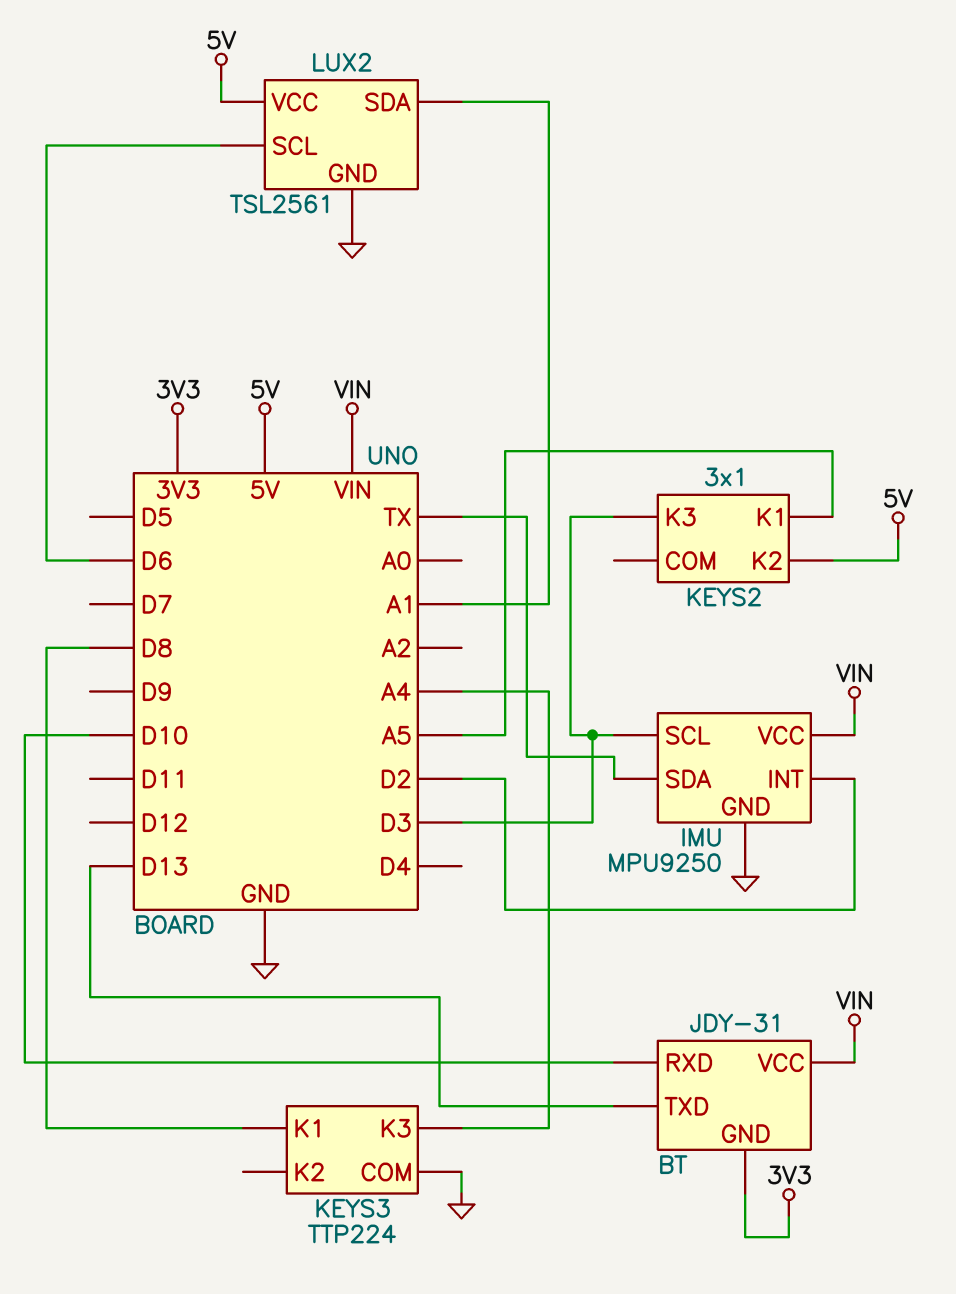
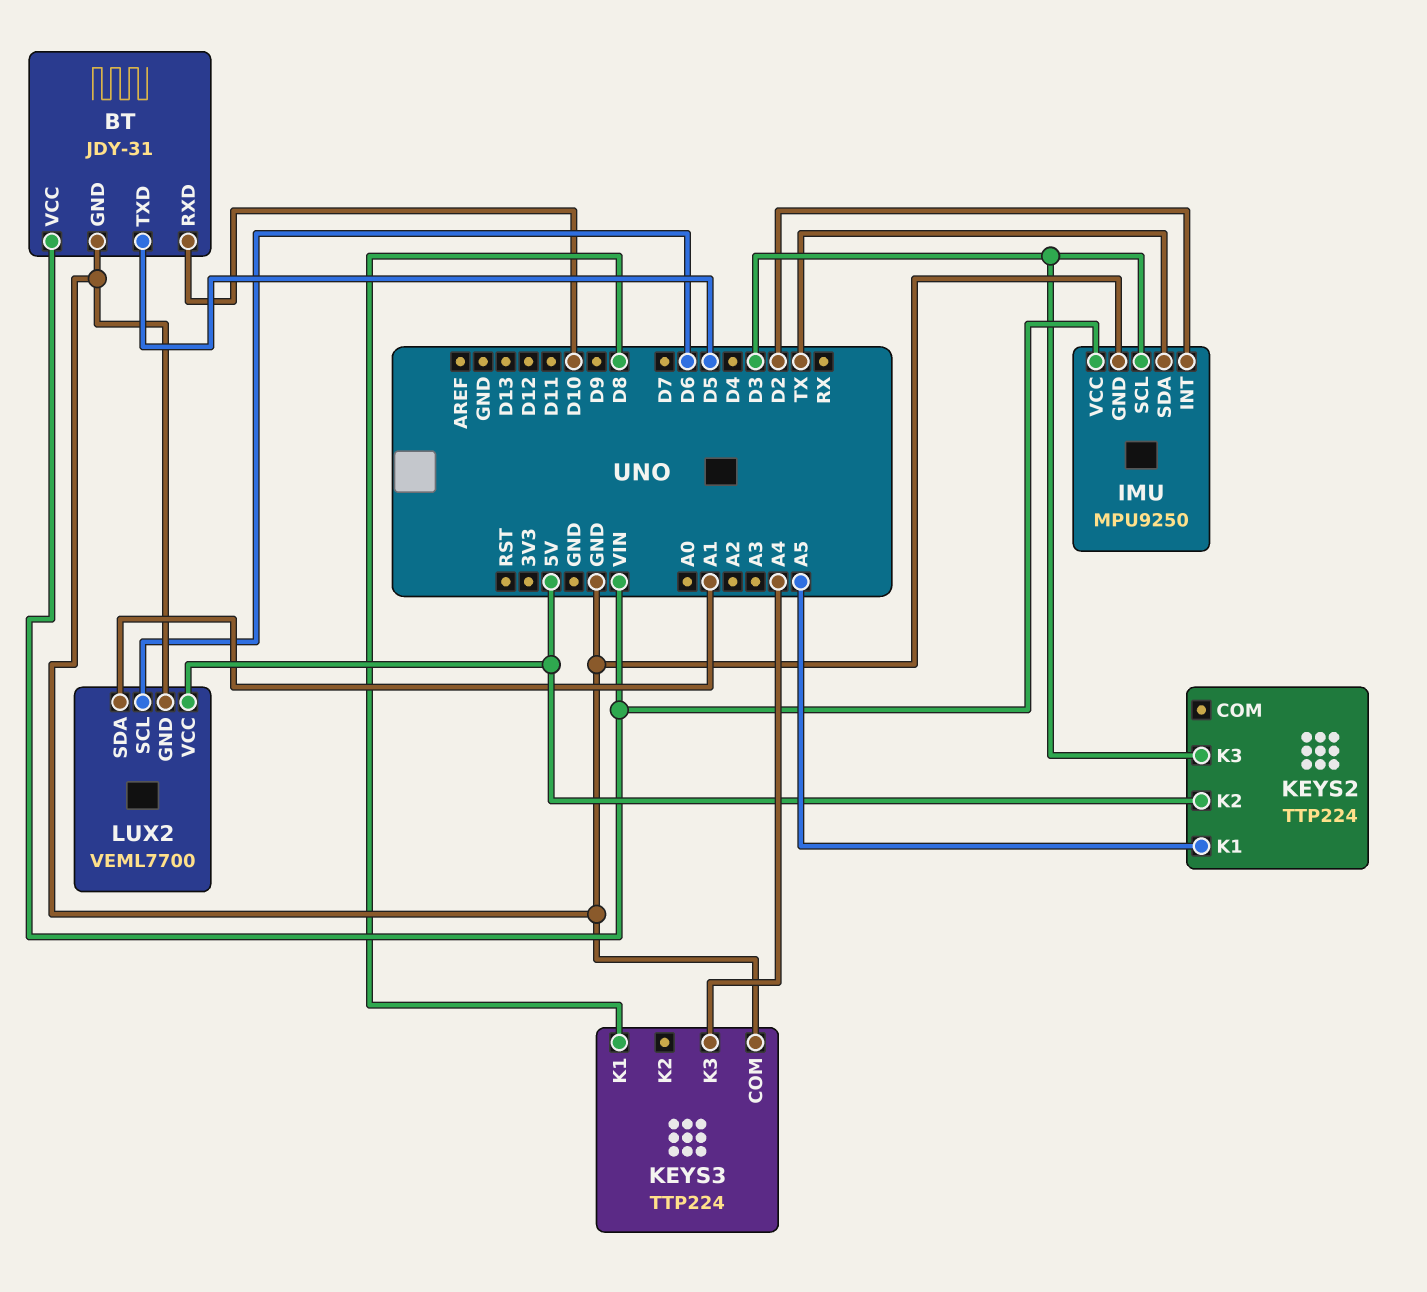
BT pin GND: 3V3 -> GND
BT pin TXD: D13 -> D5
KEYS2: 3x1 -> TTP224
LUX2: TSL2561 -> VEML7700

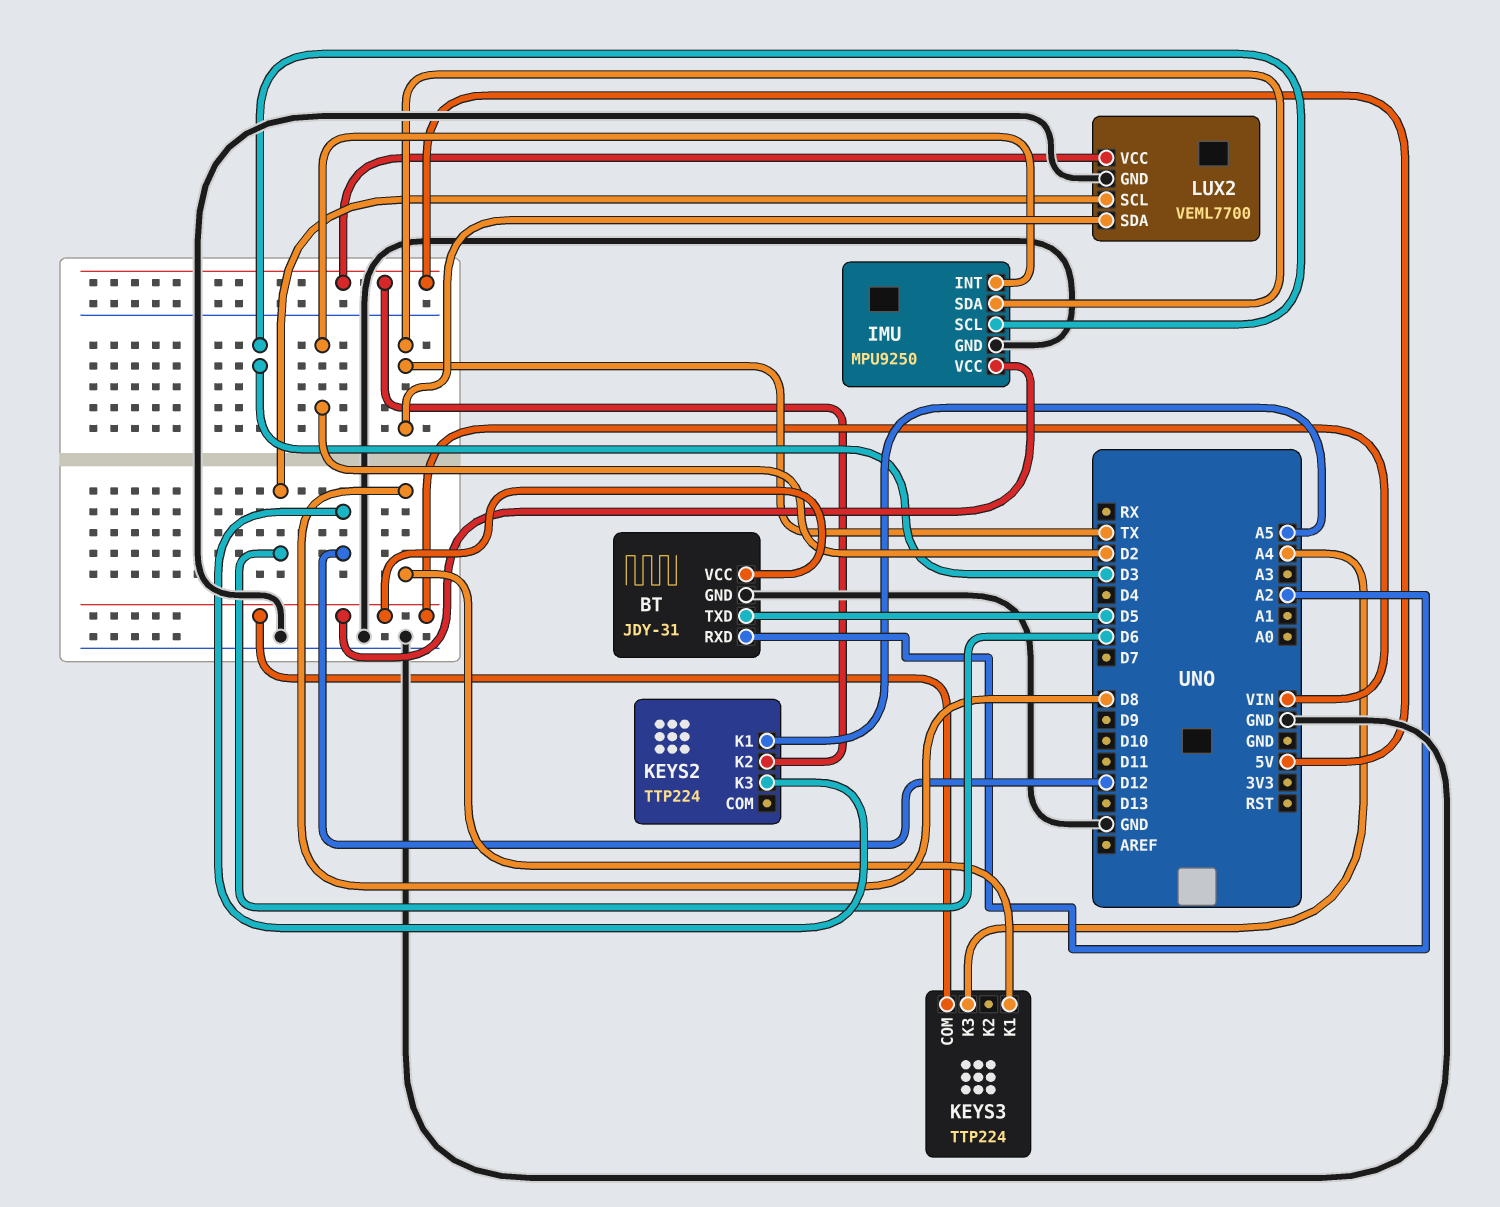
BT pin RXD: D10 -> A2
KEYS2 pin K3: D3 -> D12
KEYS3 pin COM: GND -> VIN
LUX2 pin SDA: A1 -> TX

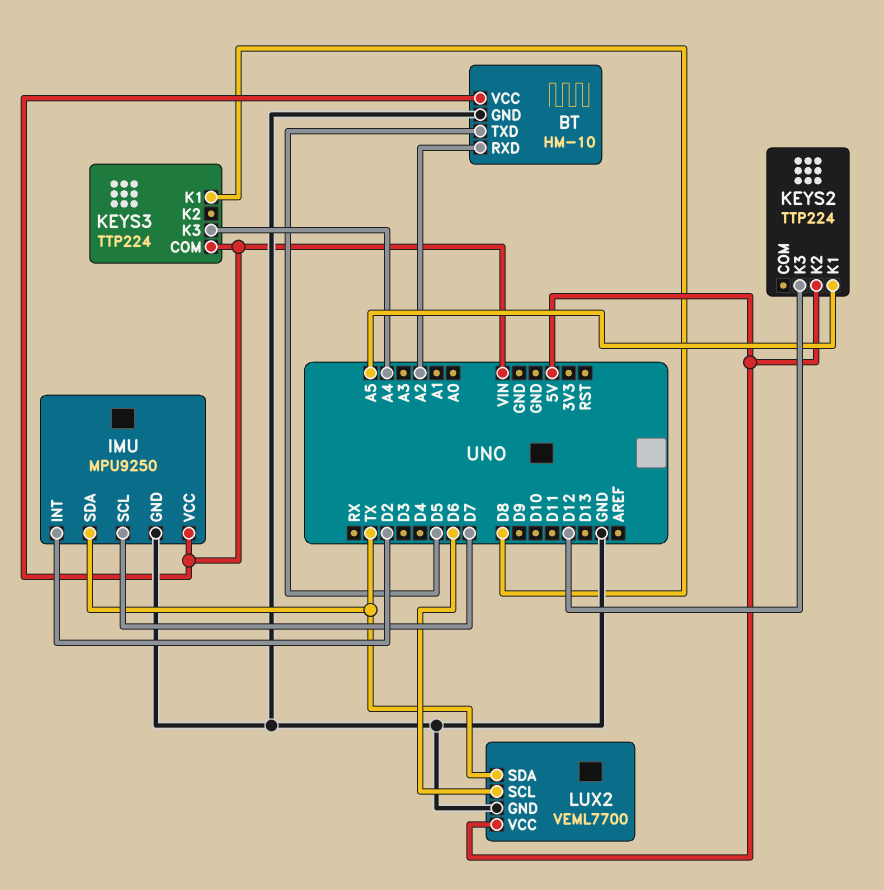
BT: JDY-31 -> HM-10
IMU pin SCL: D3 -> D7

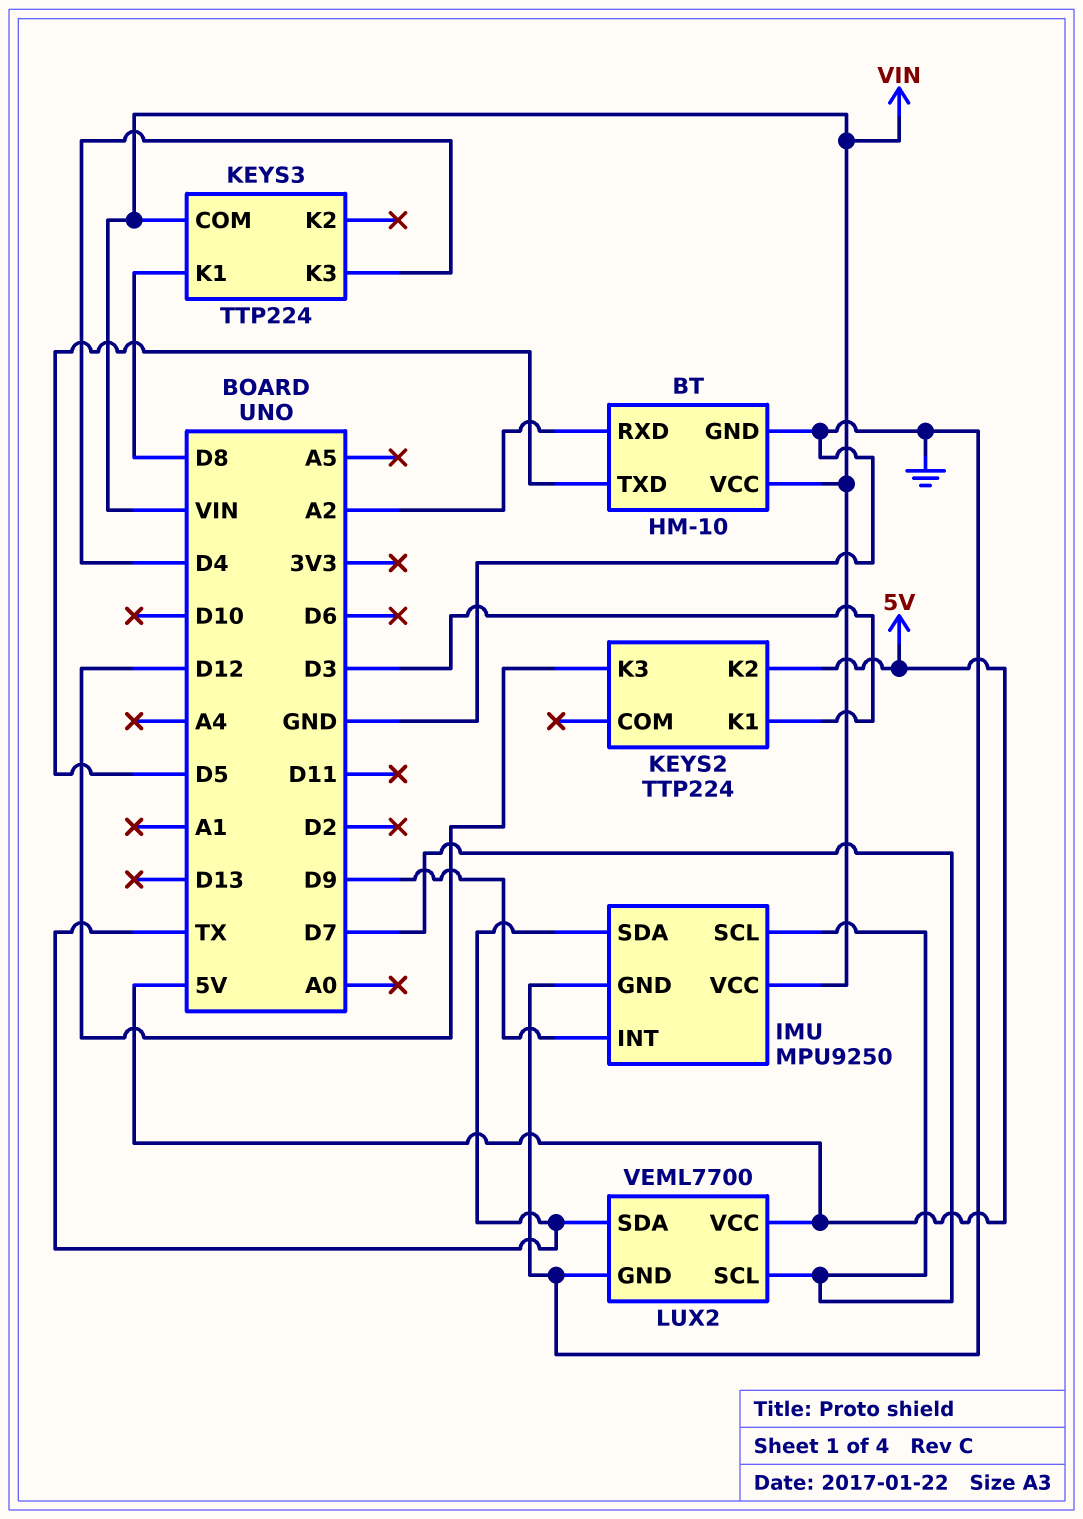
IMU pin INT: D2 -> D9
KEYS2 pin K1: A5 -> D3
KEYS3 pin K3: A4 -> D4
LUX2 pin SCL: D6 -> D7

